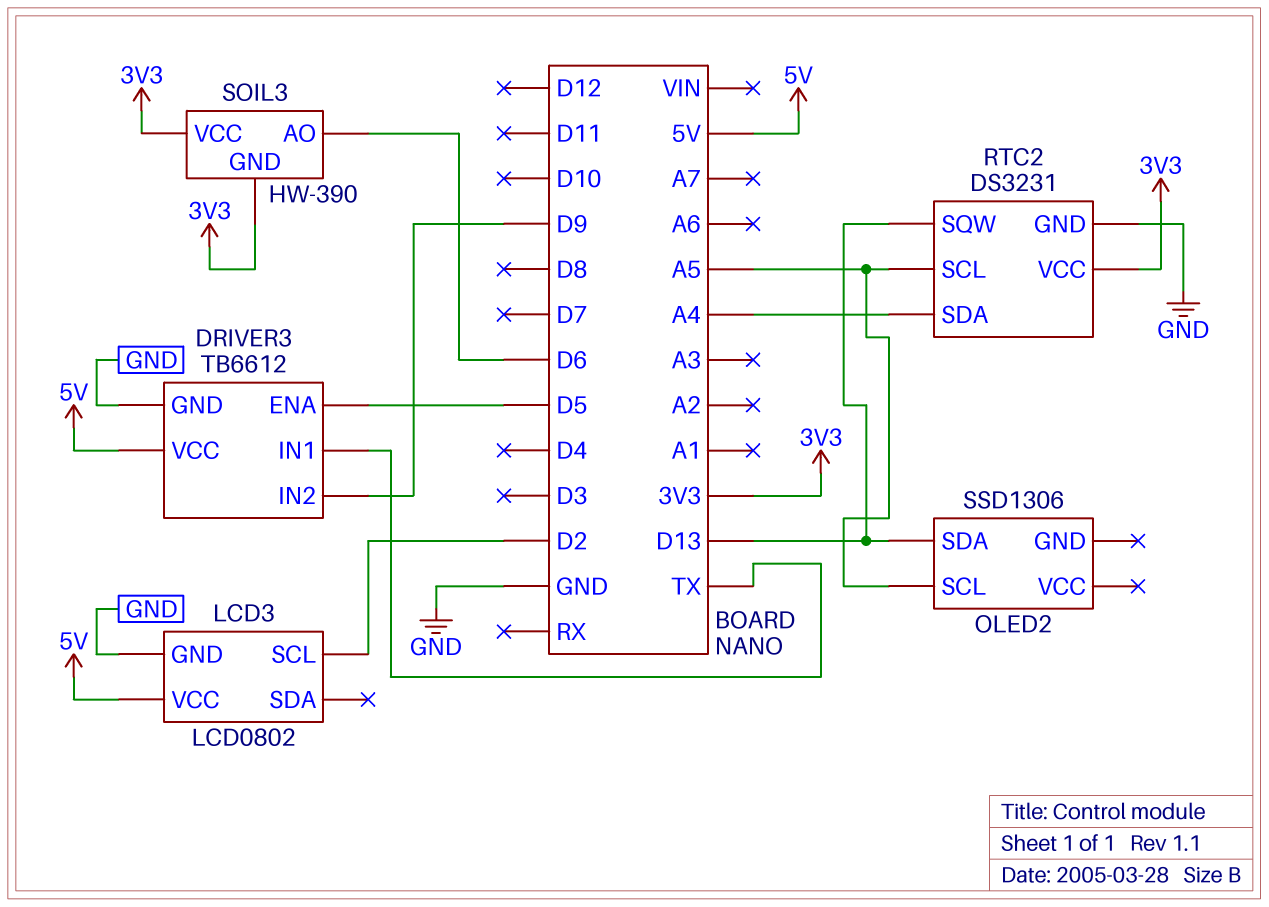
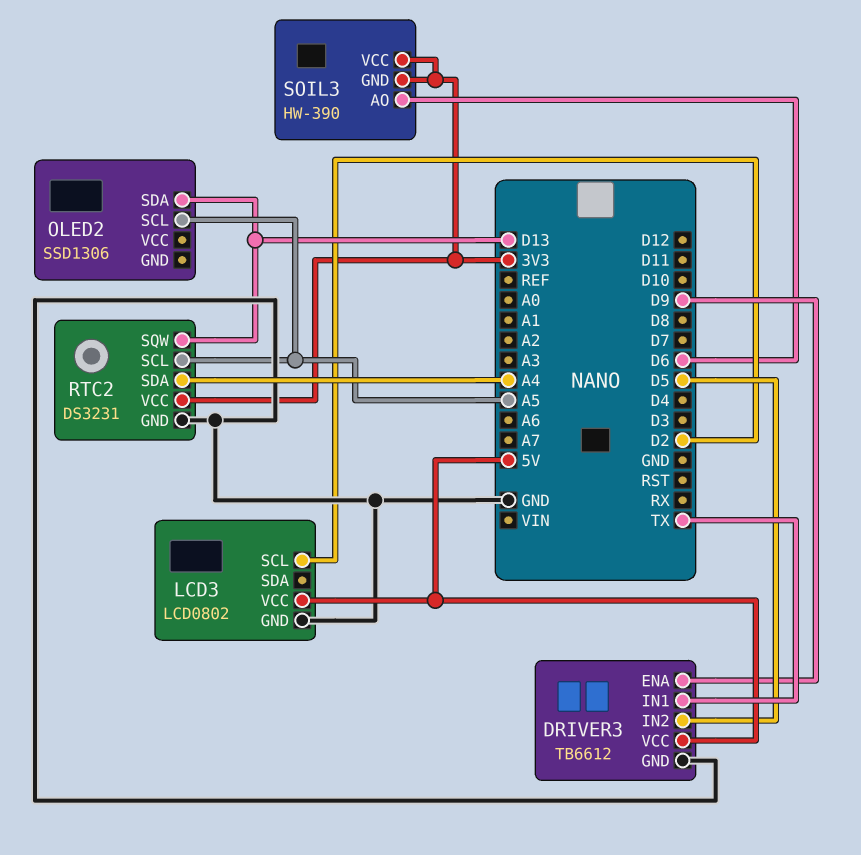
DRIVER3 pin ENA: D5 -> D9
DRIVER3 pin IN2: D9 -> D5

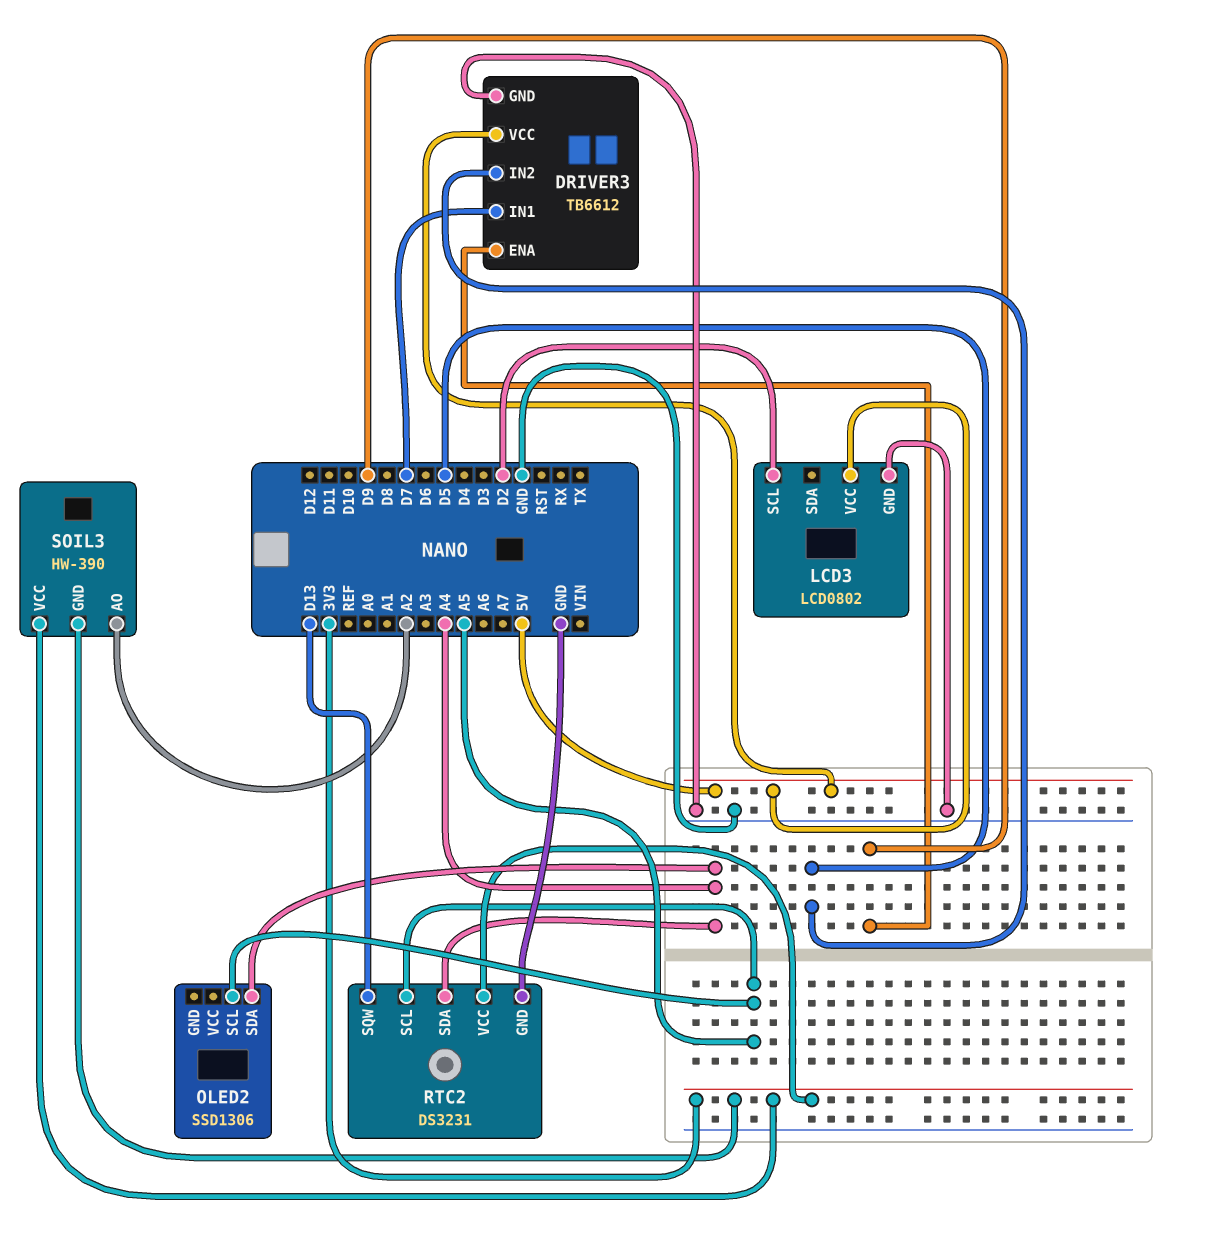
DRIVER3 pin IN1: TX -> D7
OLED2 pin SDA: D13 -> A4
SOIL3 pin AO: D6 -> A2

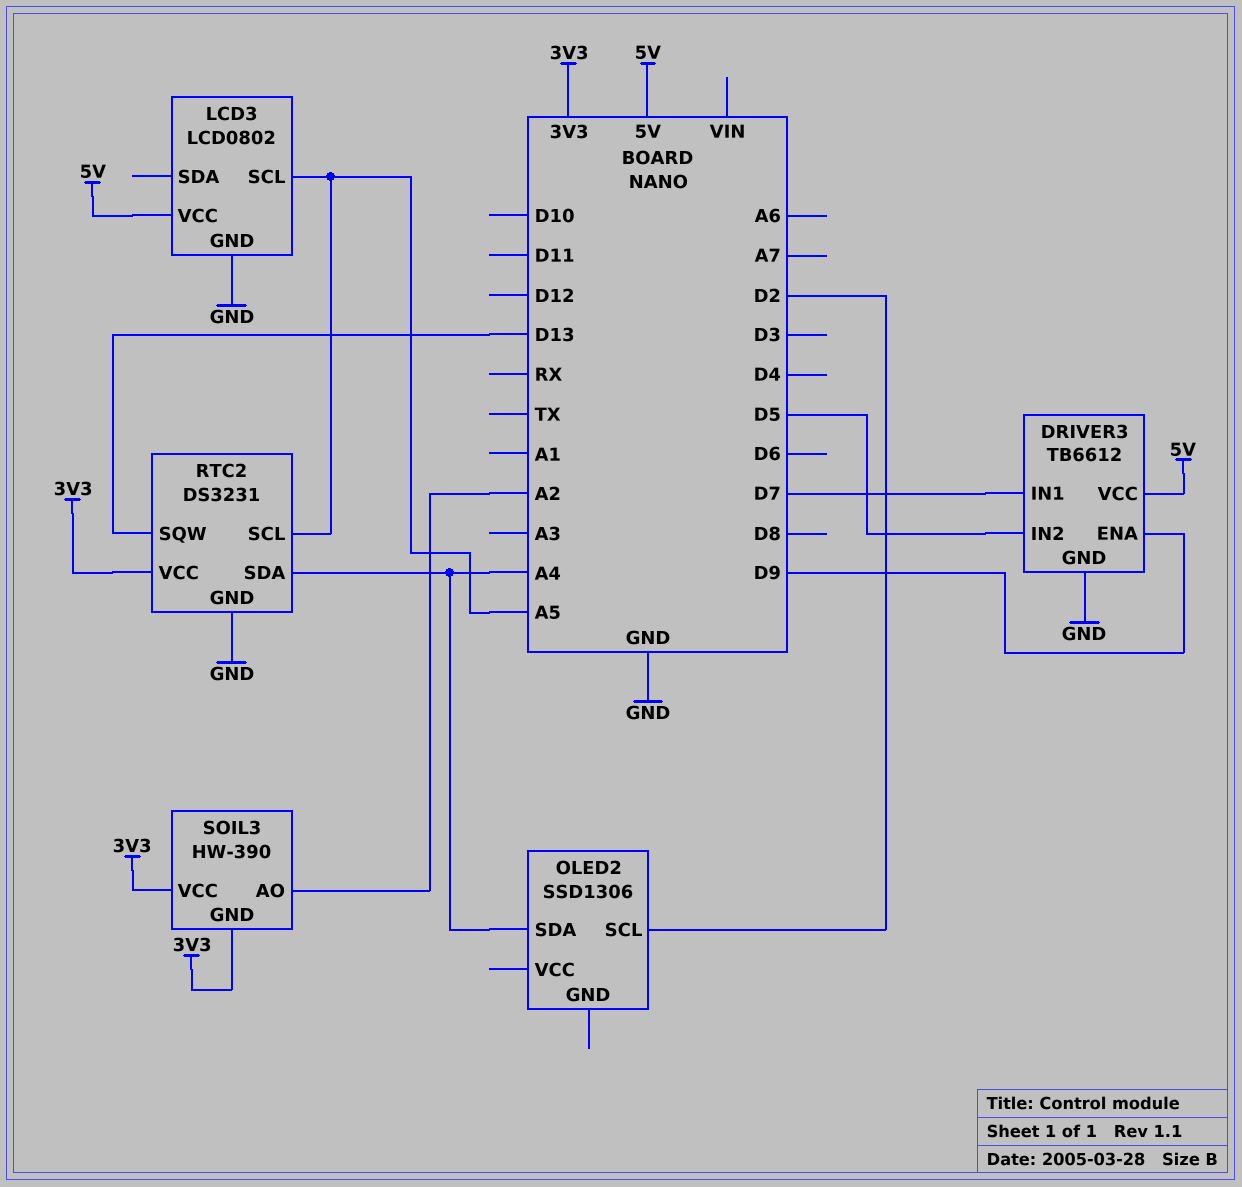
LCD3 pin SCL: D2 -> A5
OLED2 pin SCL: A5 -> D2

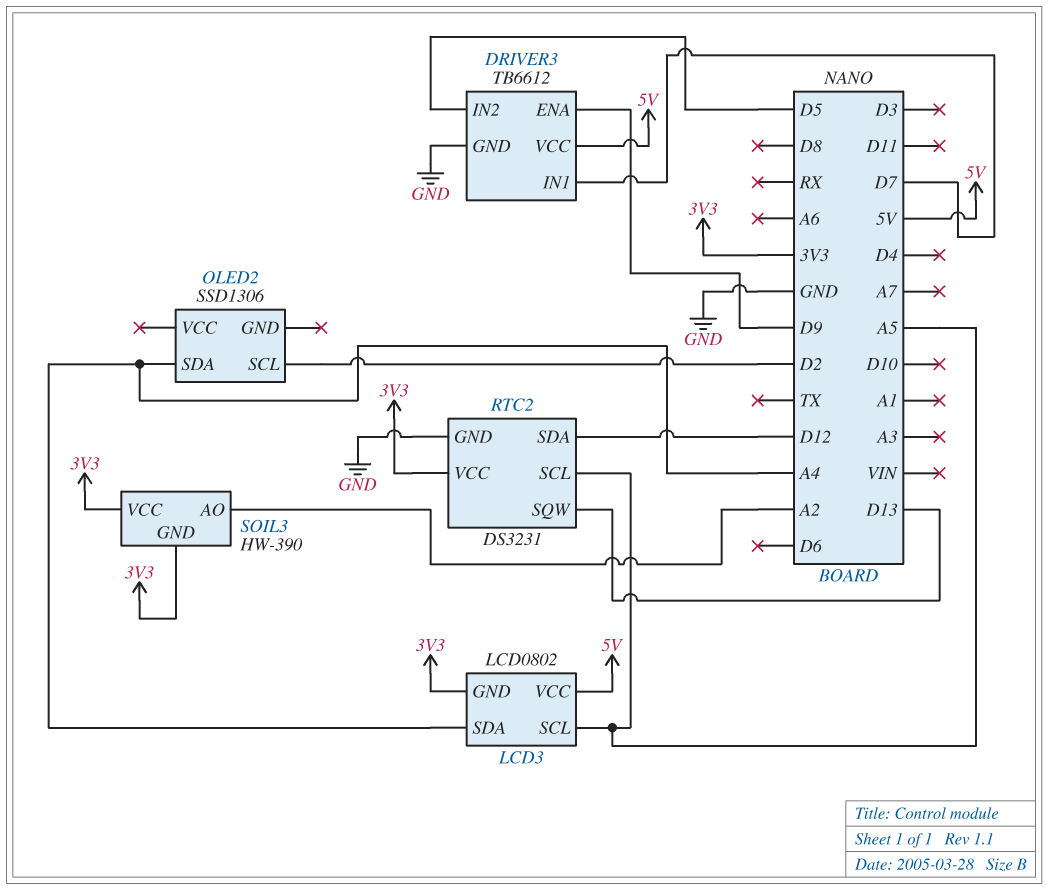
LCD3 pin GND: GND -> 3V3
LCD3 pin SDA: none -> A4
RTC2 pin SDA: A4 -> D12

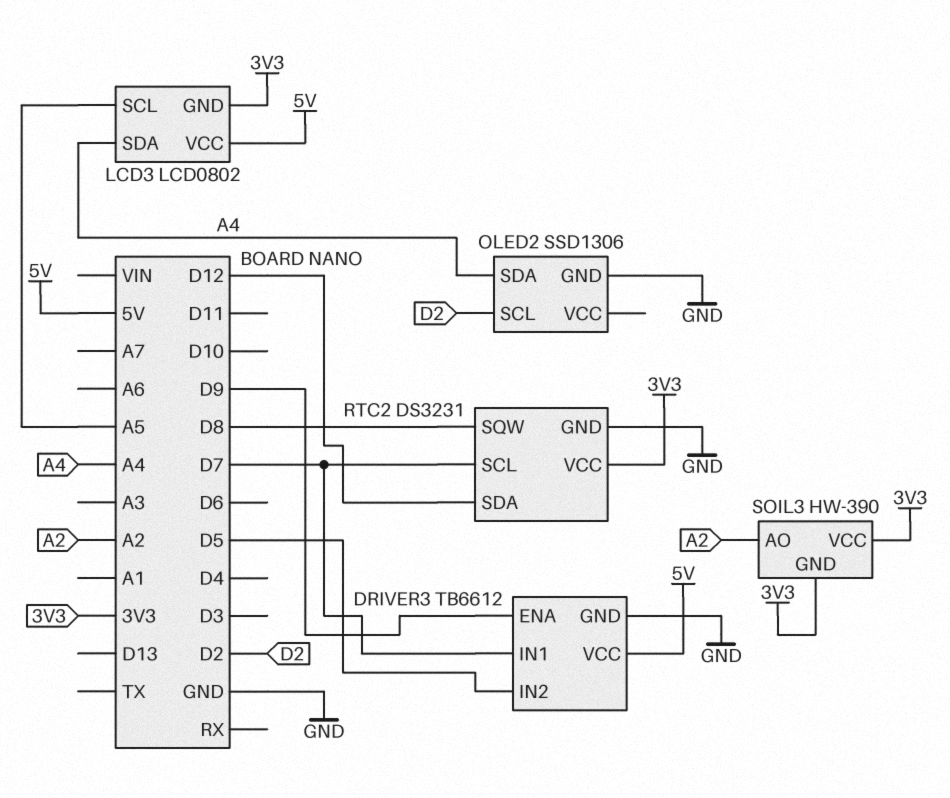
OLED2 pin GND: none -> GND
RTC2 pin SCL: A5 -> D7
RTC2 pin SQW: D13 -> D8

